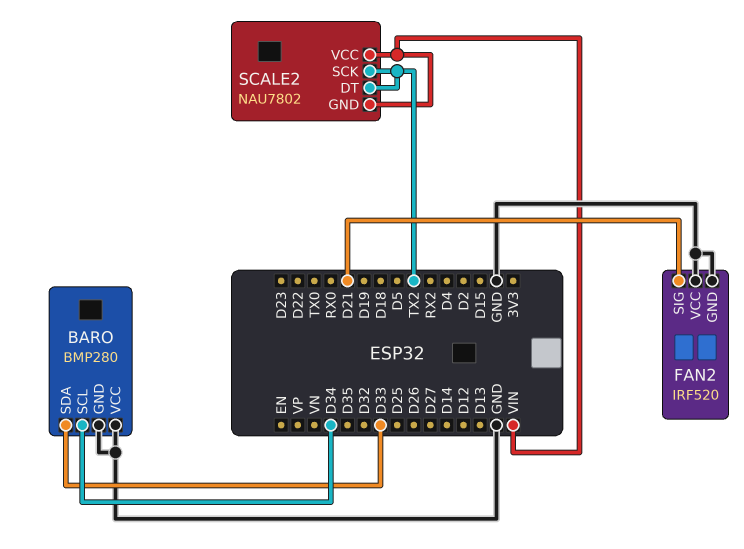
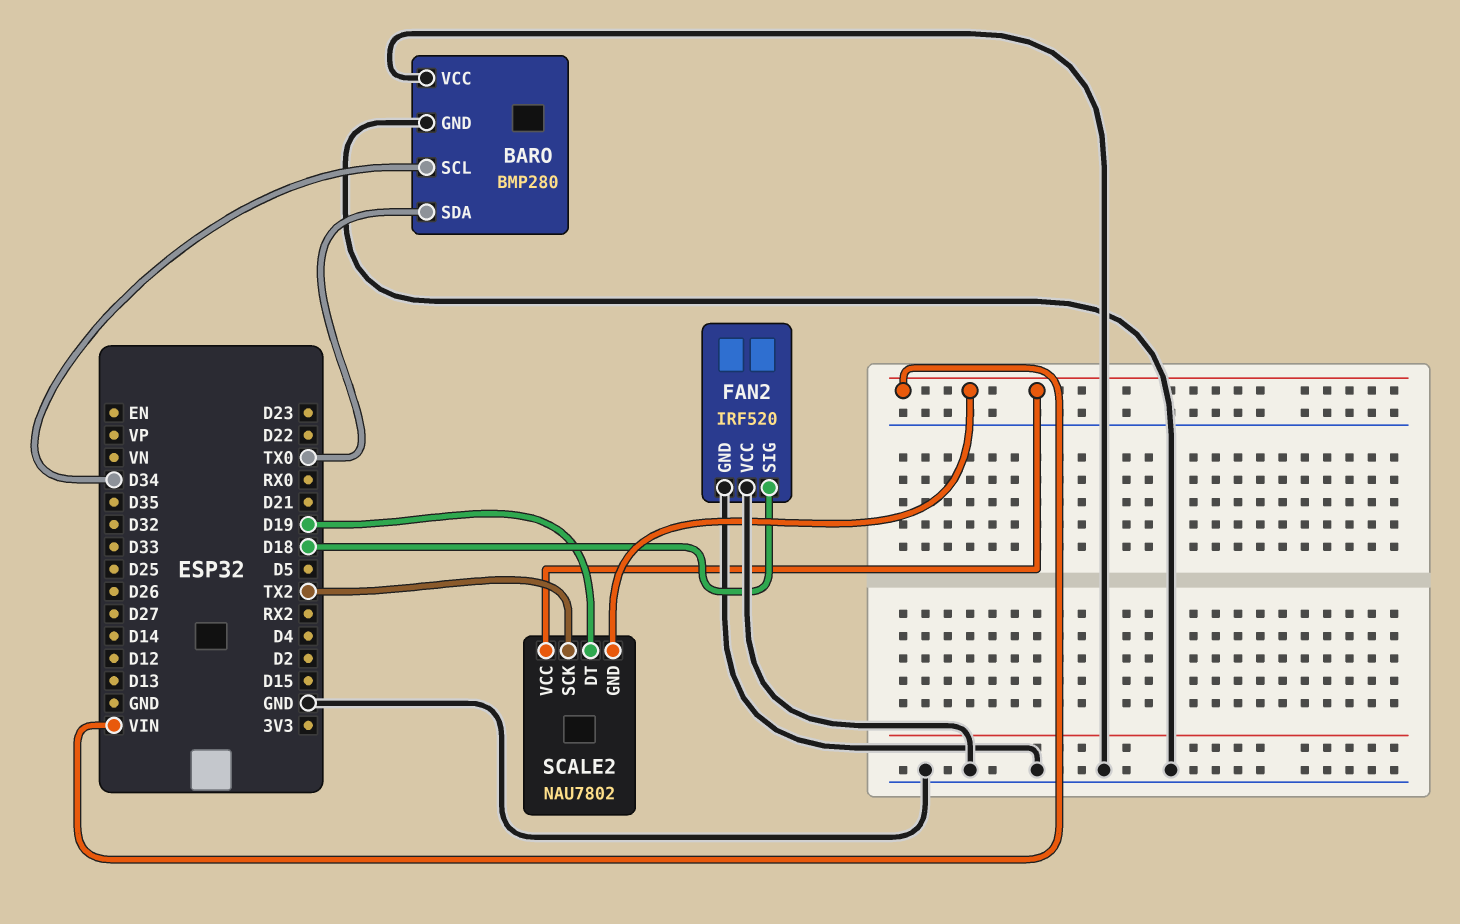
BARO pin SDA: D33 -> TX0
FAN2 pin SIG: D21 -> D18
SCALE2 pin DT: TX2 -> D19

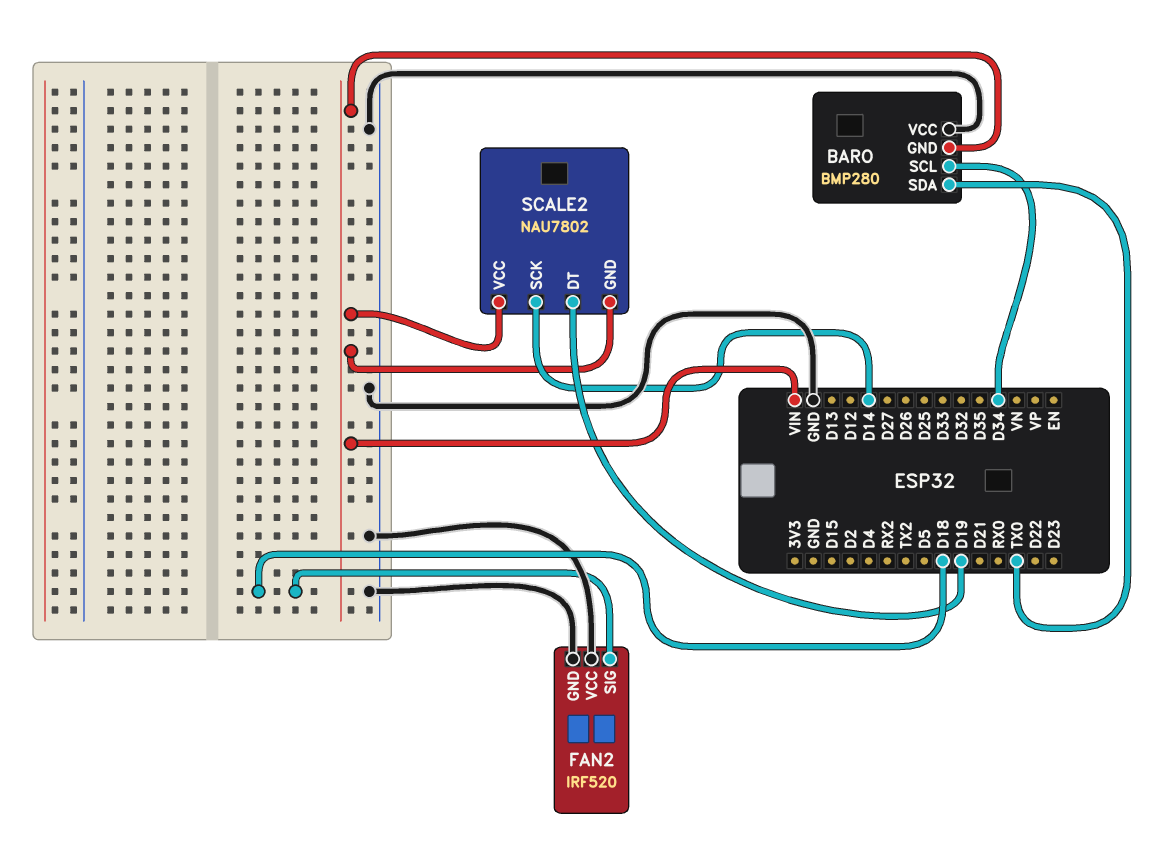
BARO pin GND: GND -> VIN
SCALE2 pin SCK: TX2 -> D14

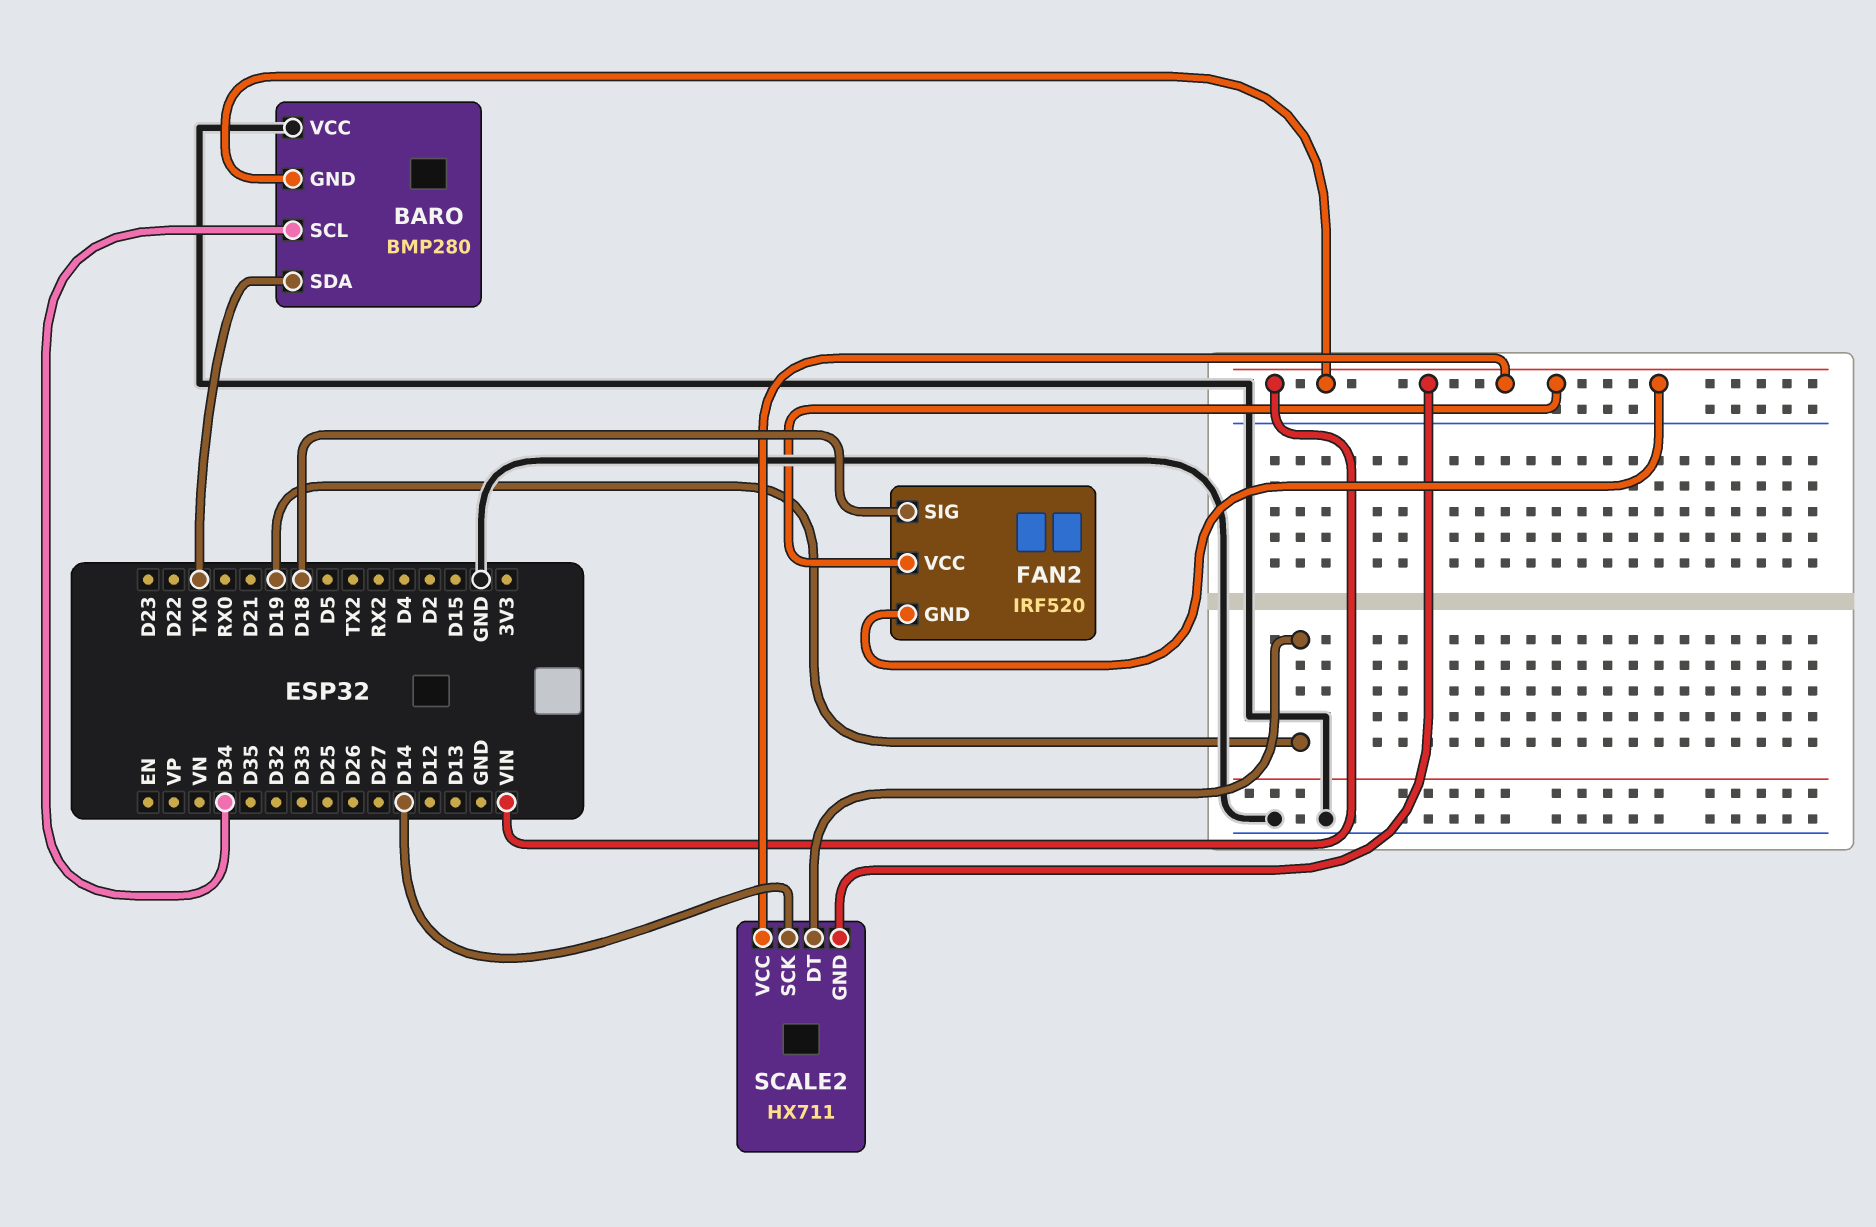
FAN2 pin GND: GND -> VIN
FAN2 pin VCC: GND -> VIN
SCALE2: NAU7802 -> HX711

